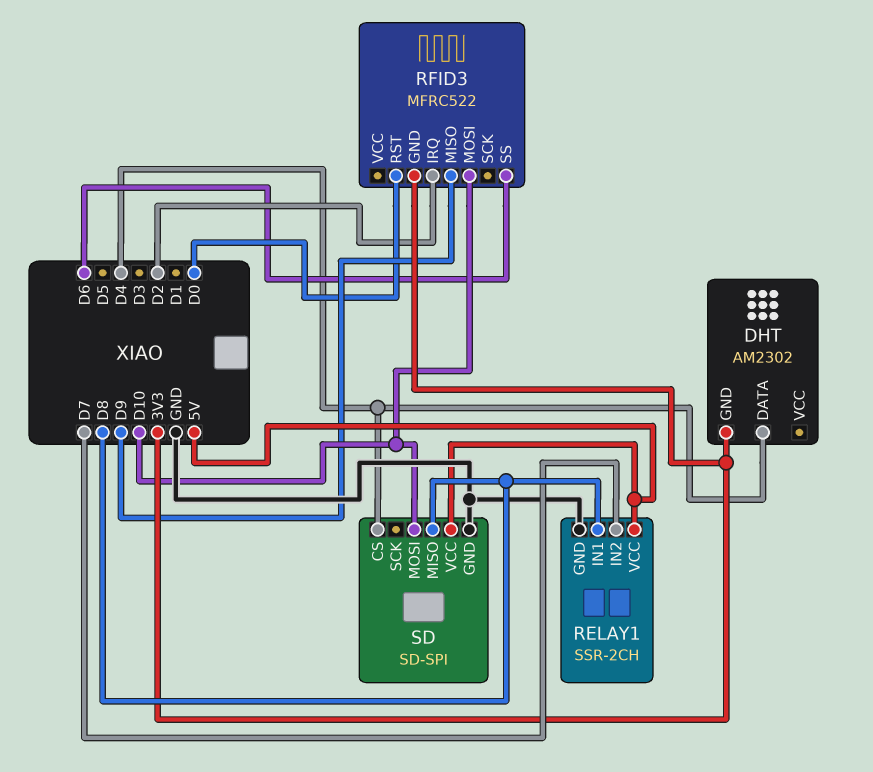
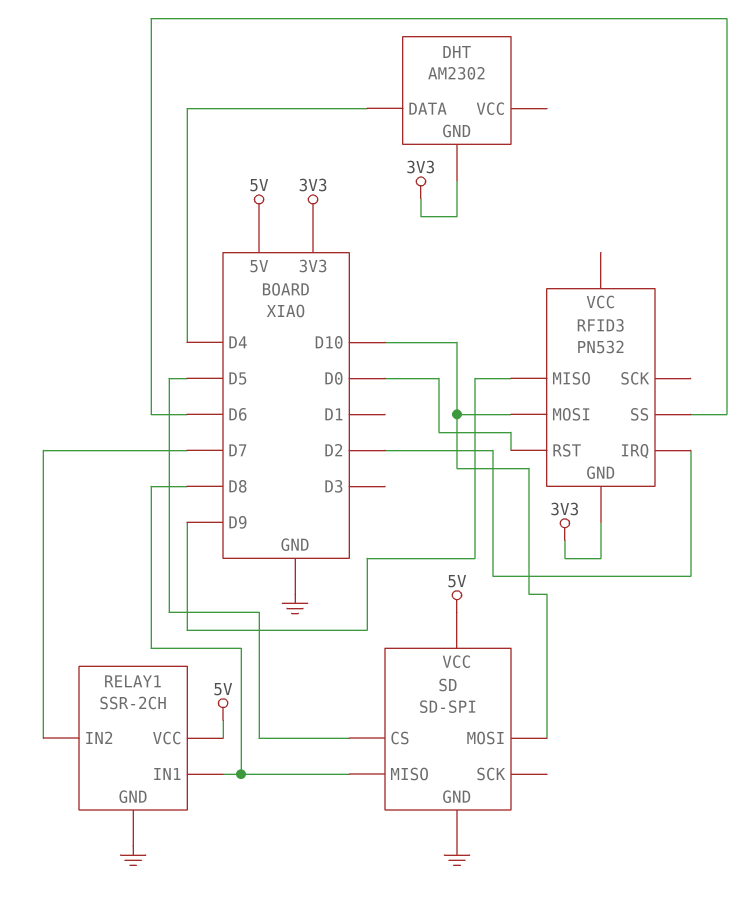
RFID3: MFRC522 -> PN532
SD pin CS: D4 -> D5

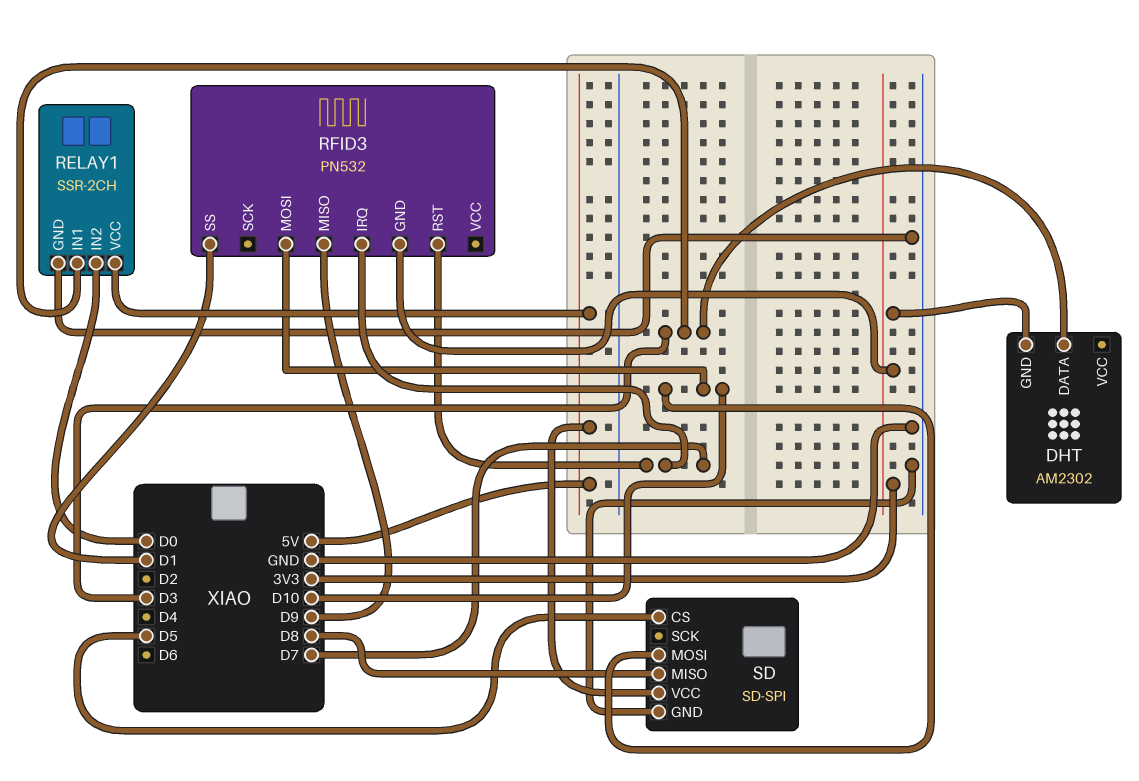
DHT pin DATA: D4 -> D3
RELAY1 pin IN1: D8 -> D3
RELAY1 pin IN2: D7 -> D0
RFID3 pin IRQ: D2 -> D7
RFID3 pin RST: D0 -> D7
RFID3 pin SS: D6 -> D1

